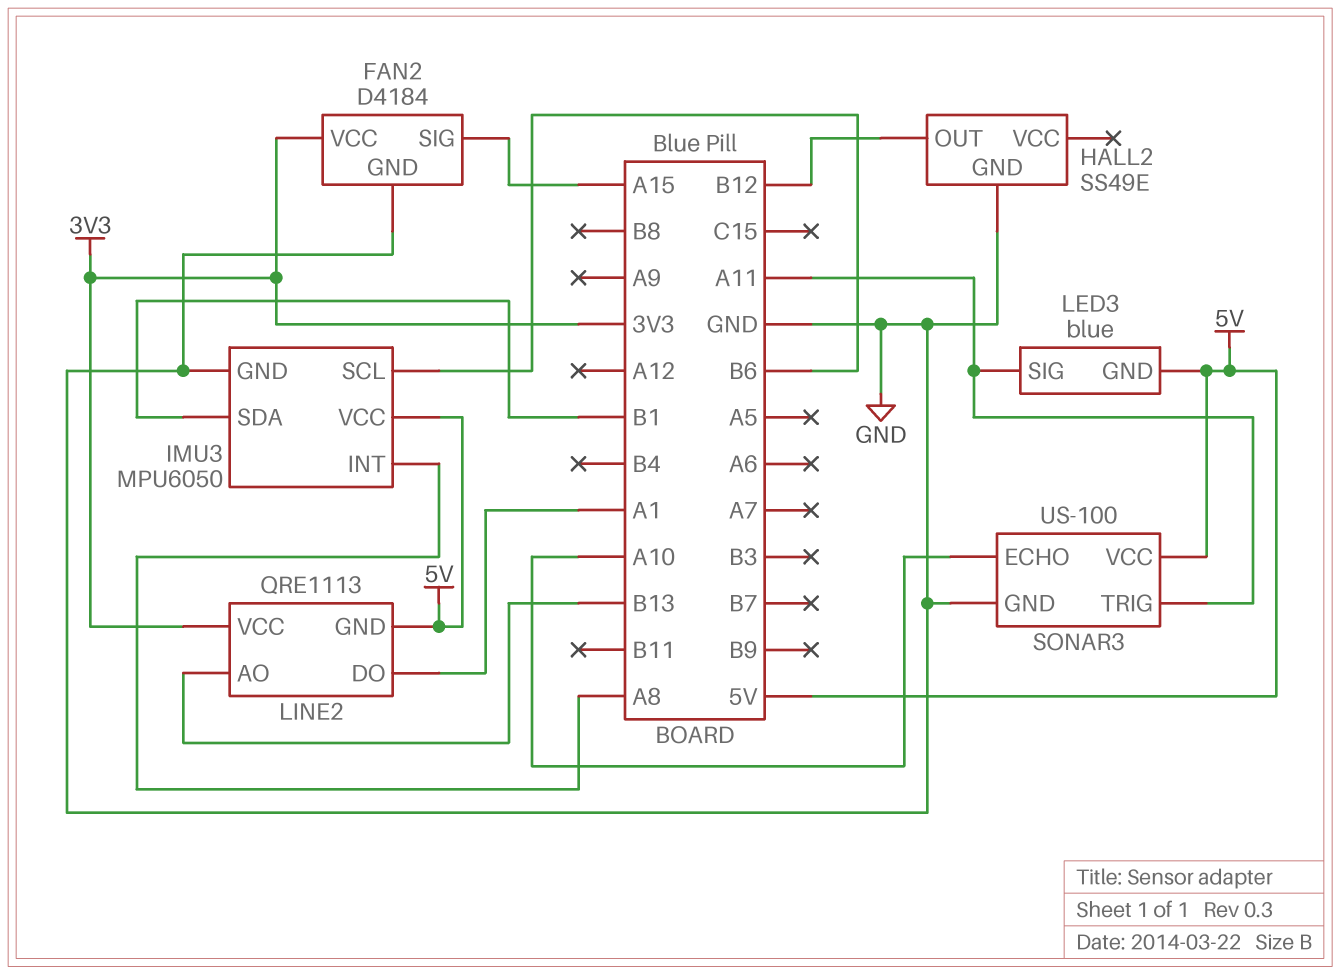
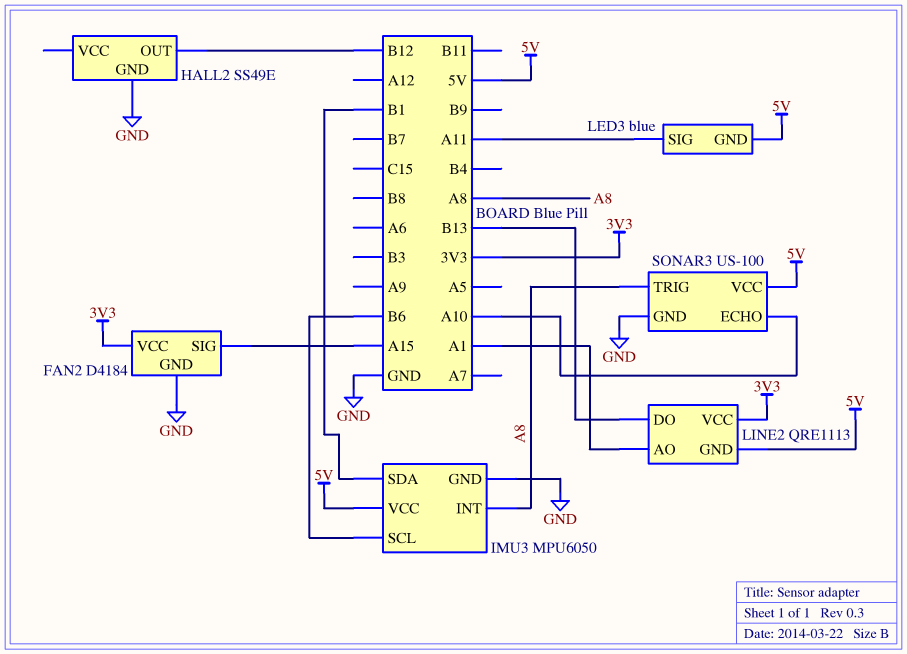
LINE2 pin AO: B13 -> A1
LINE2 pin DO: A1 -> B13
SONAR3 pin TRIG: A11 -> A8

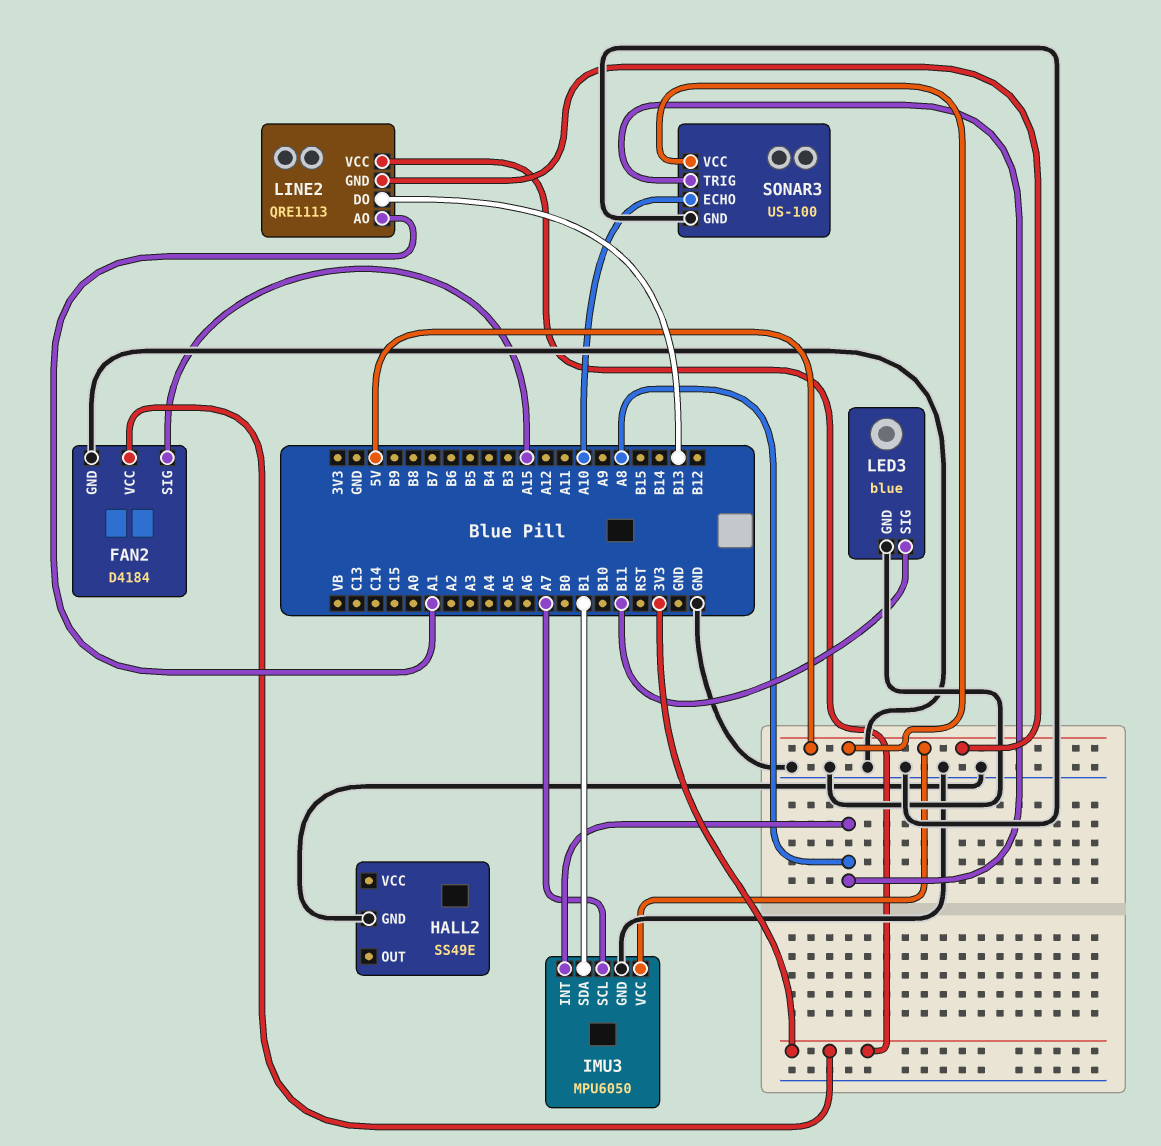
HALL2 pin OUT: B12 -> none
IMU3 pin SCL: B6 -> A7
LED3 pin GND: 5V -> GND
LED3 pin SIG: A11 -> B11

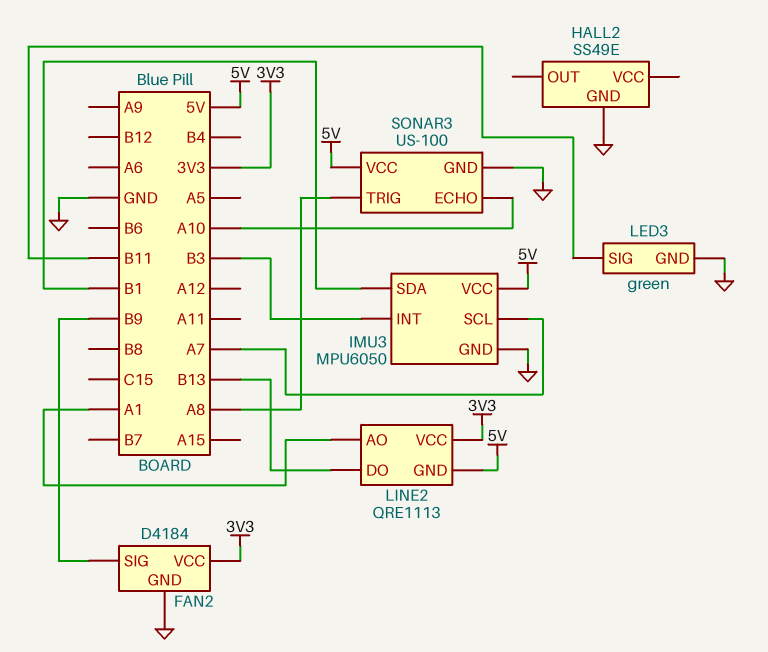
FAN2 pin SIG: A15 -> B9
IMU3 pin INT: A8 -> B3
LED3: blue -> green

